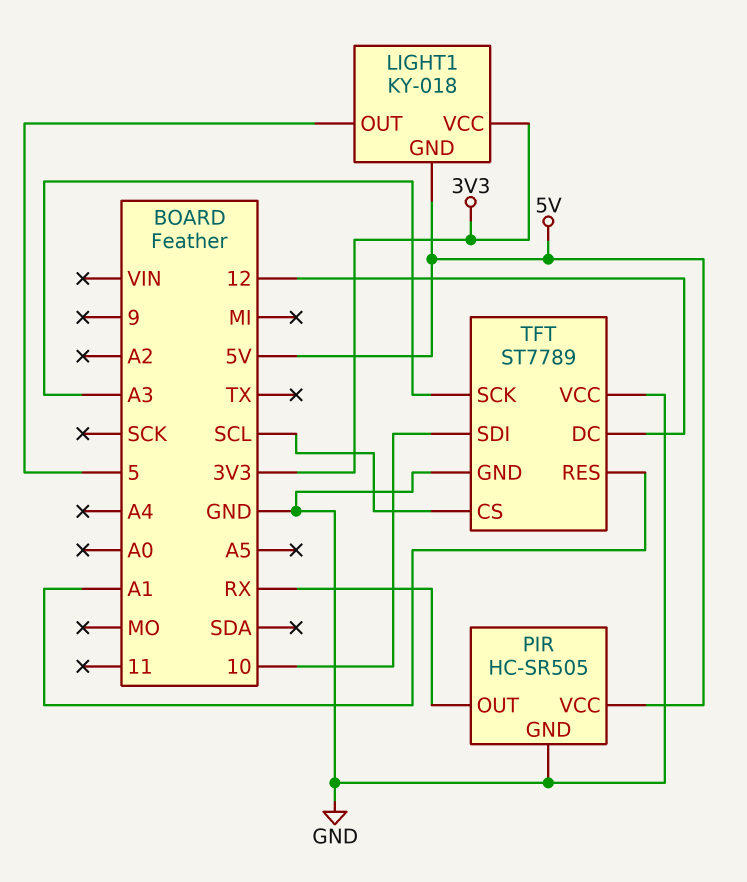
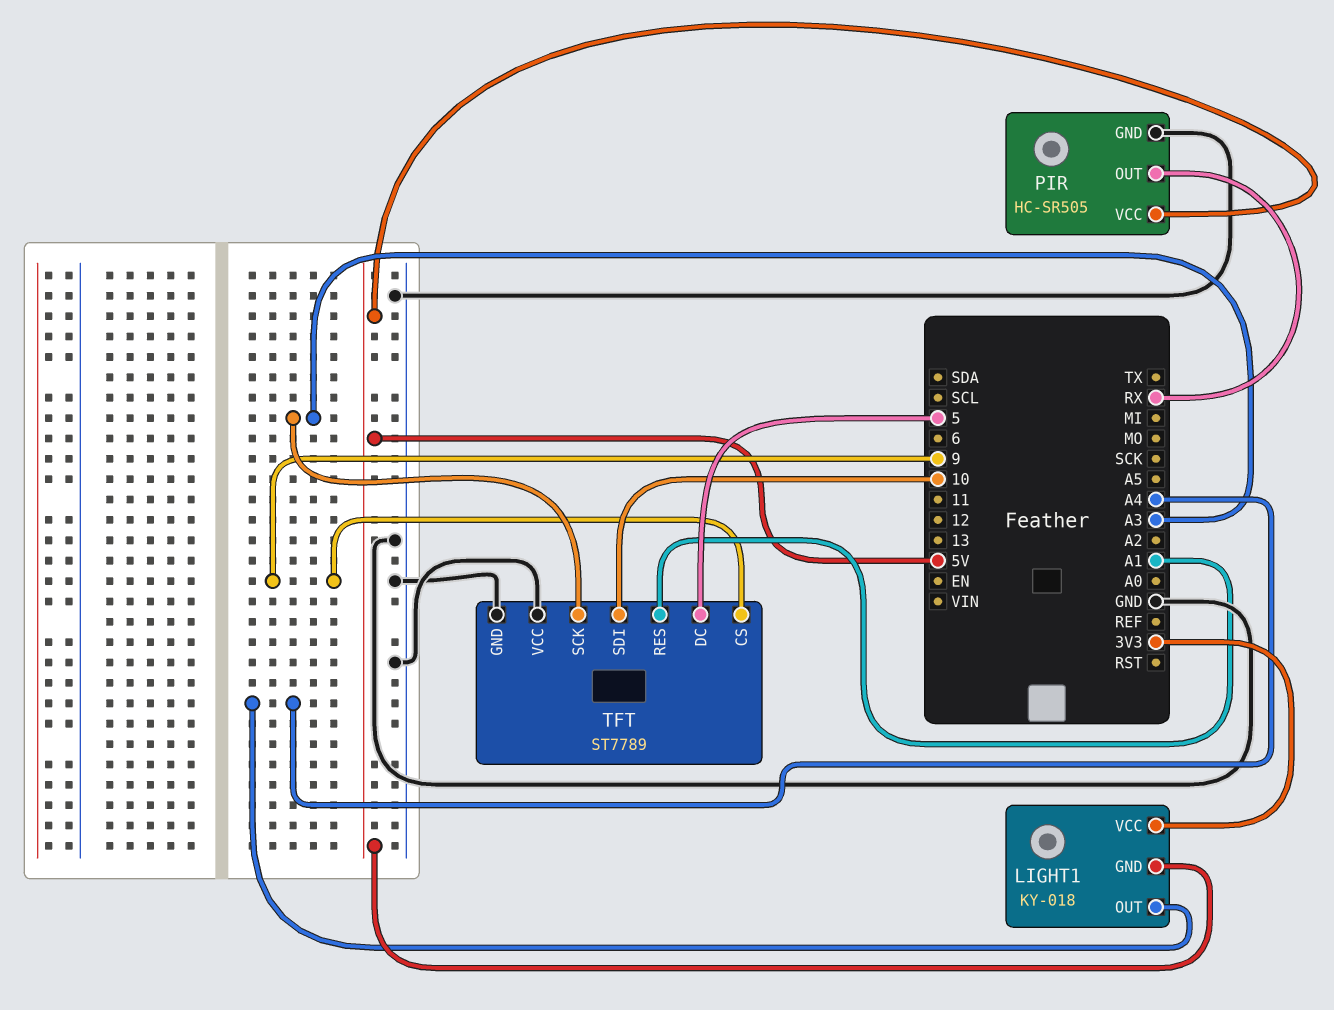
LIGHT1 pin OUT: 5 -> A4
TFT pin CS: SCL -> 9
TFT pin DC: 12 -> 5

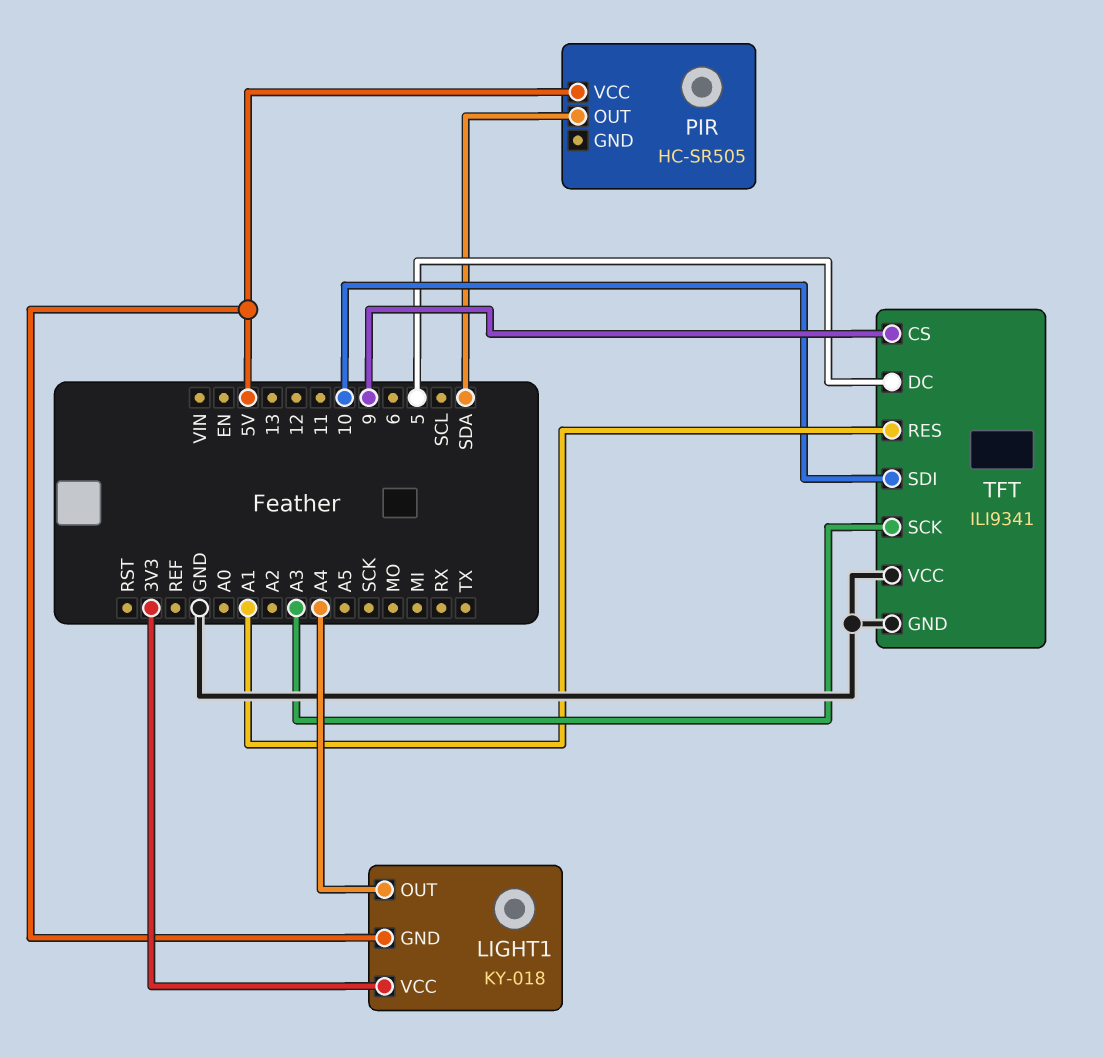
PIR pin GND: GND -> none
PIR pin OUT: RX -> SDA
TFT: ST7789 -> ILI9341

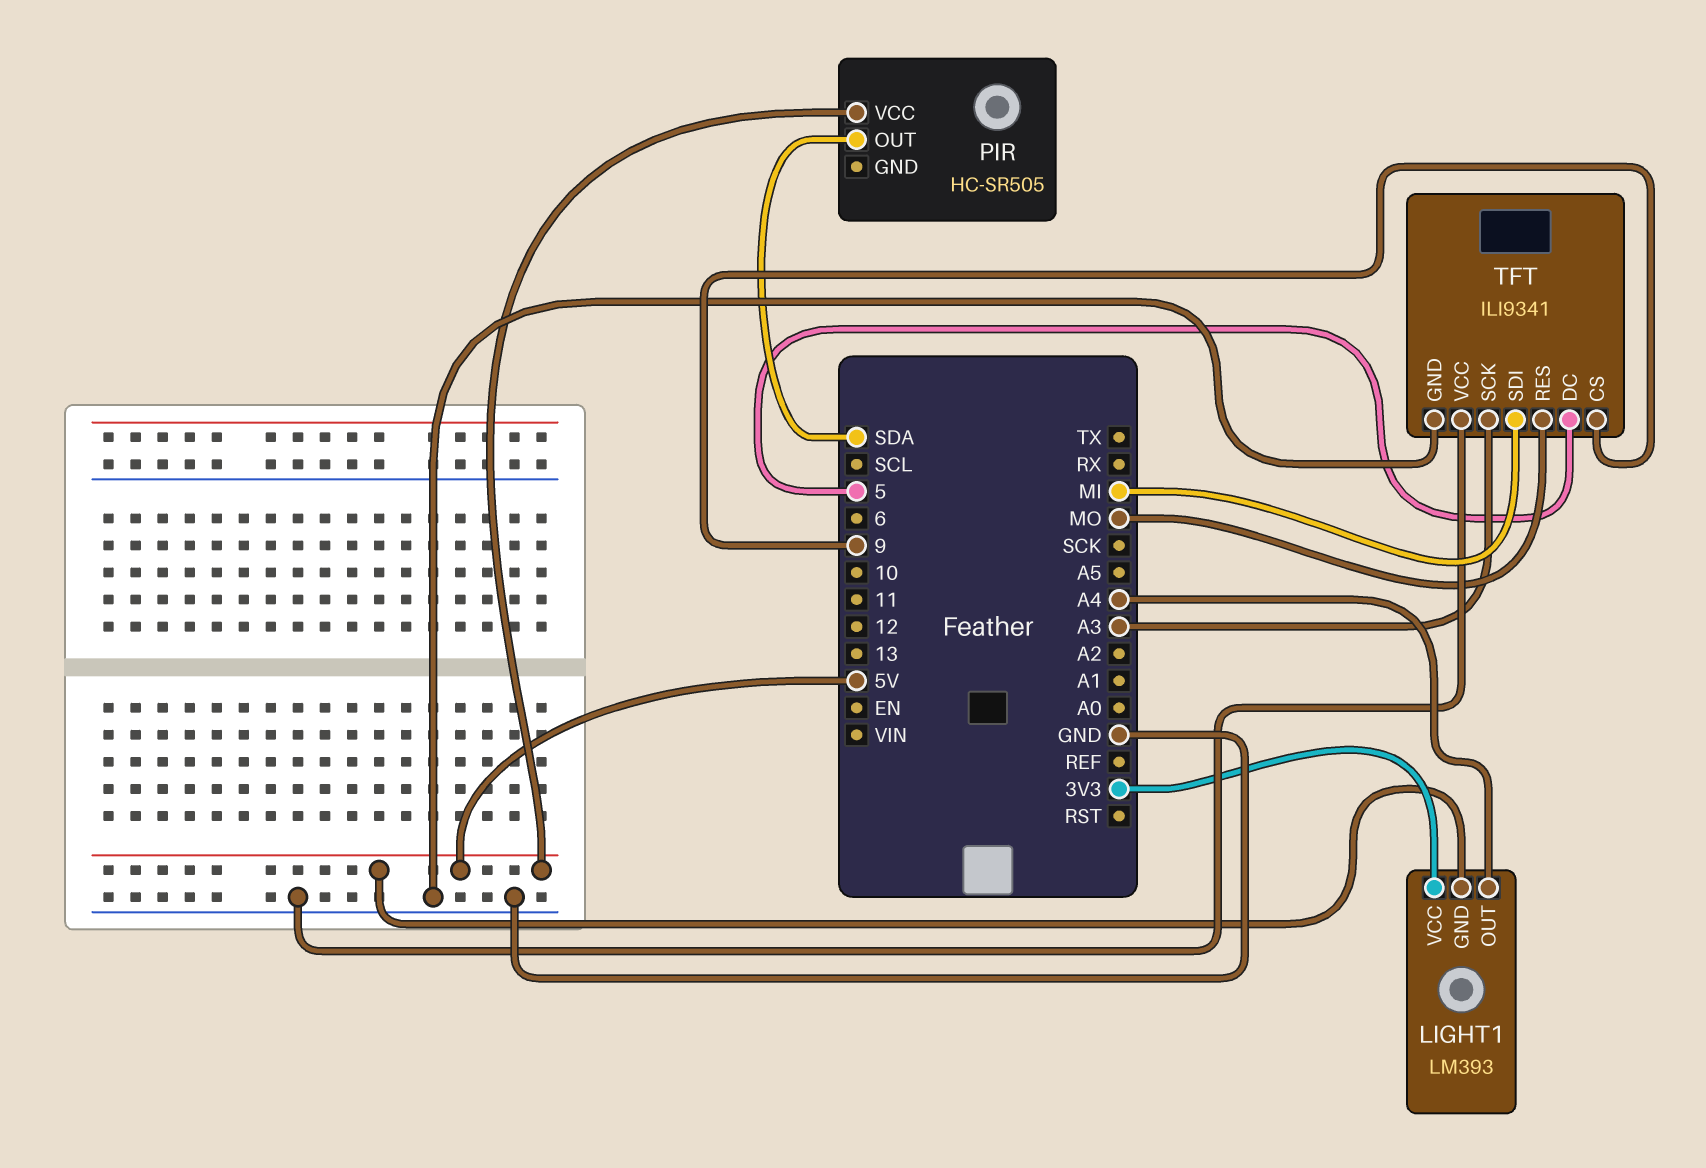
LIGHT1: KY-018 -> LM393
TFT pin RES: A1 -> MO
TFT pin SDI: 10 -> MI

